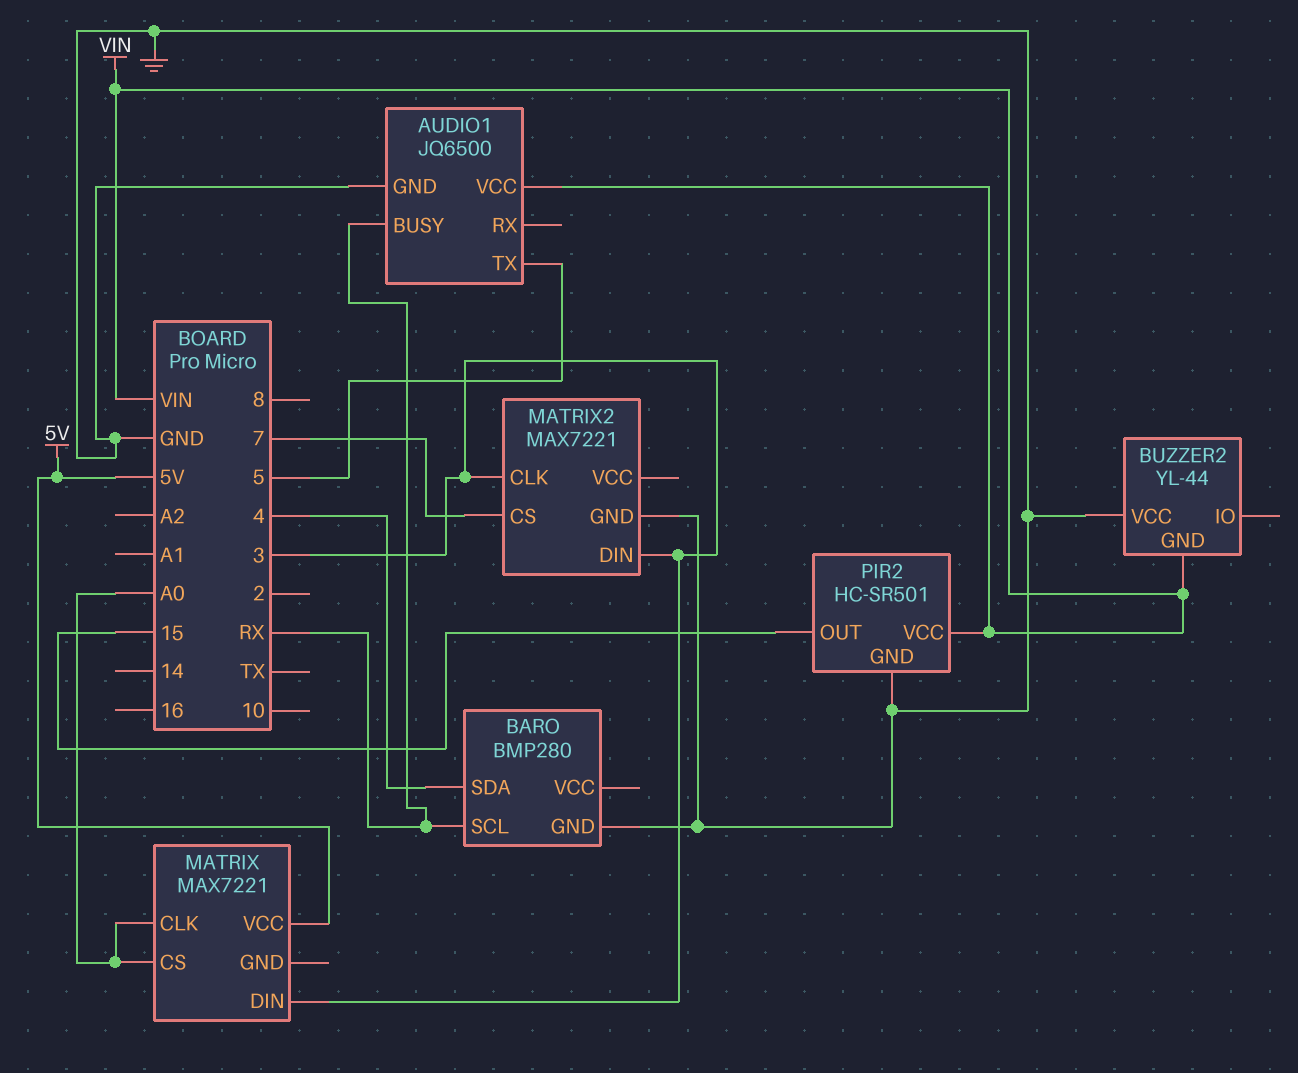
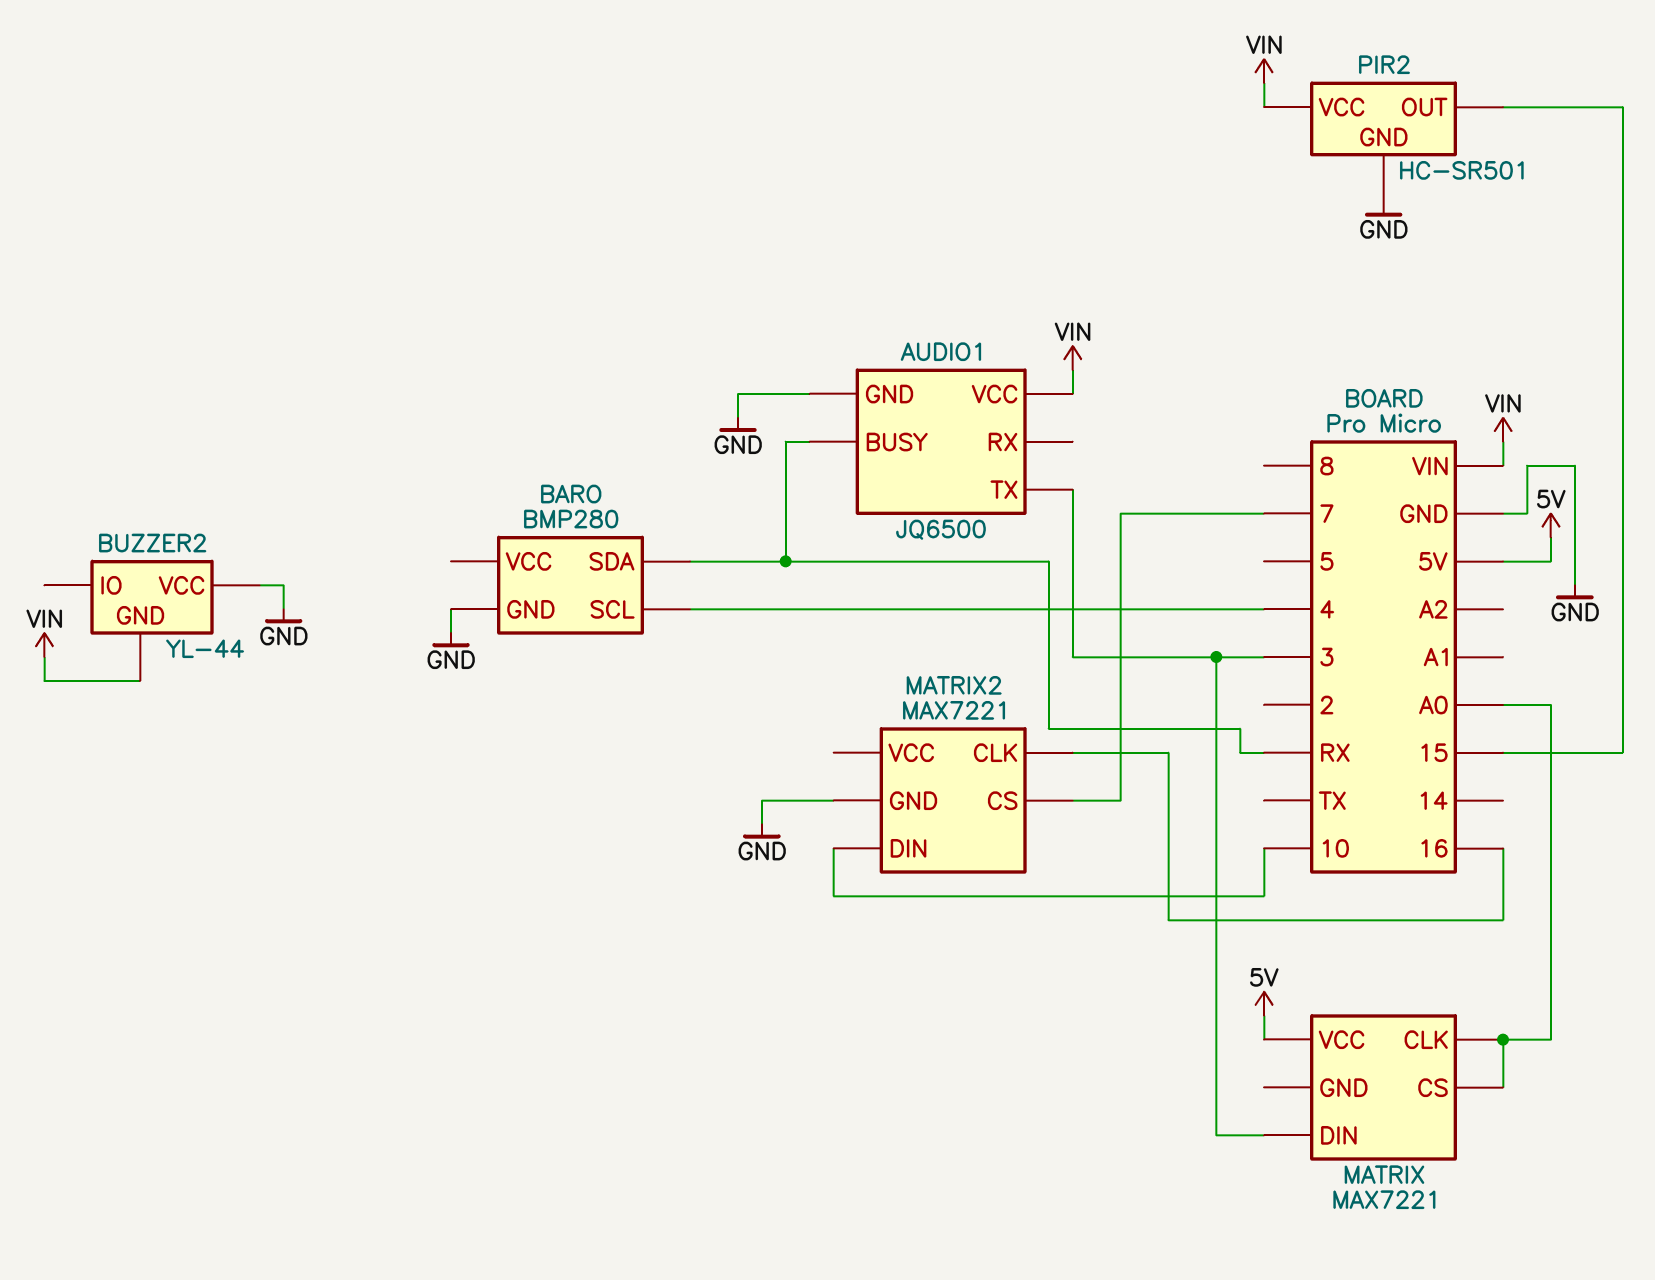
AUDIO1 pin TX: 5 -> 3
BARO pin SCL: RX -> 4
BARO pin SDA: 4 -> RX
MATRIX2 pin CLK: 3 -> 16
MATRIX2 pin DIN: 3 -> 10

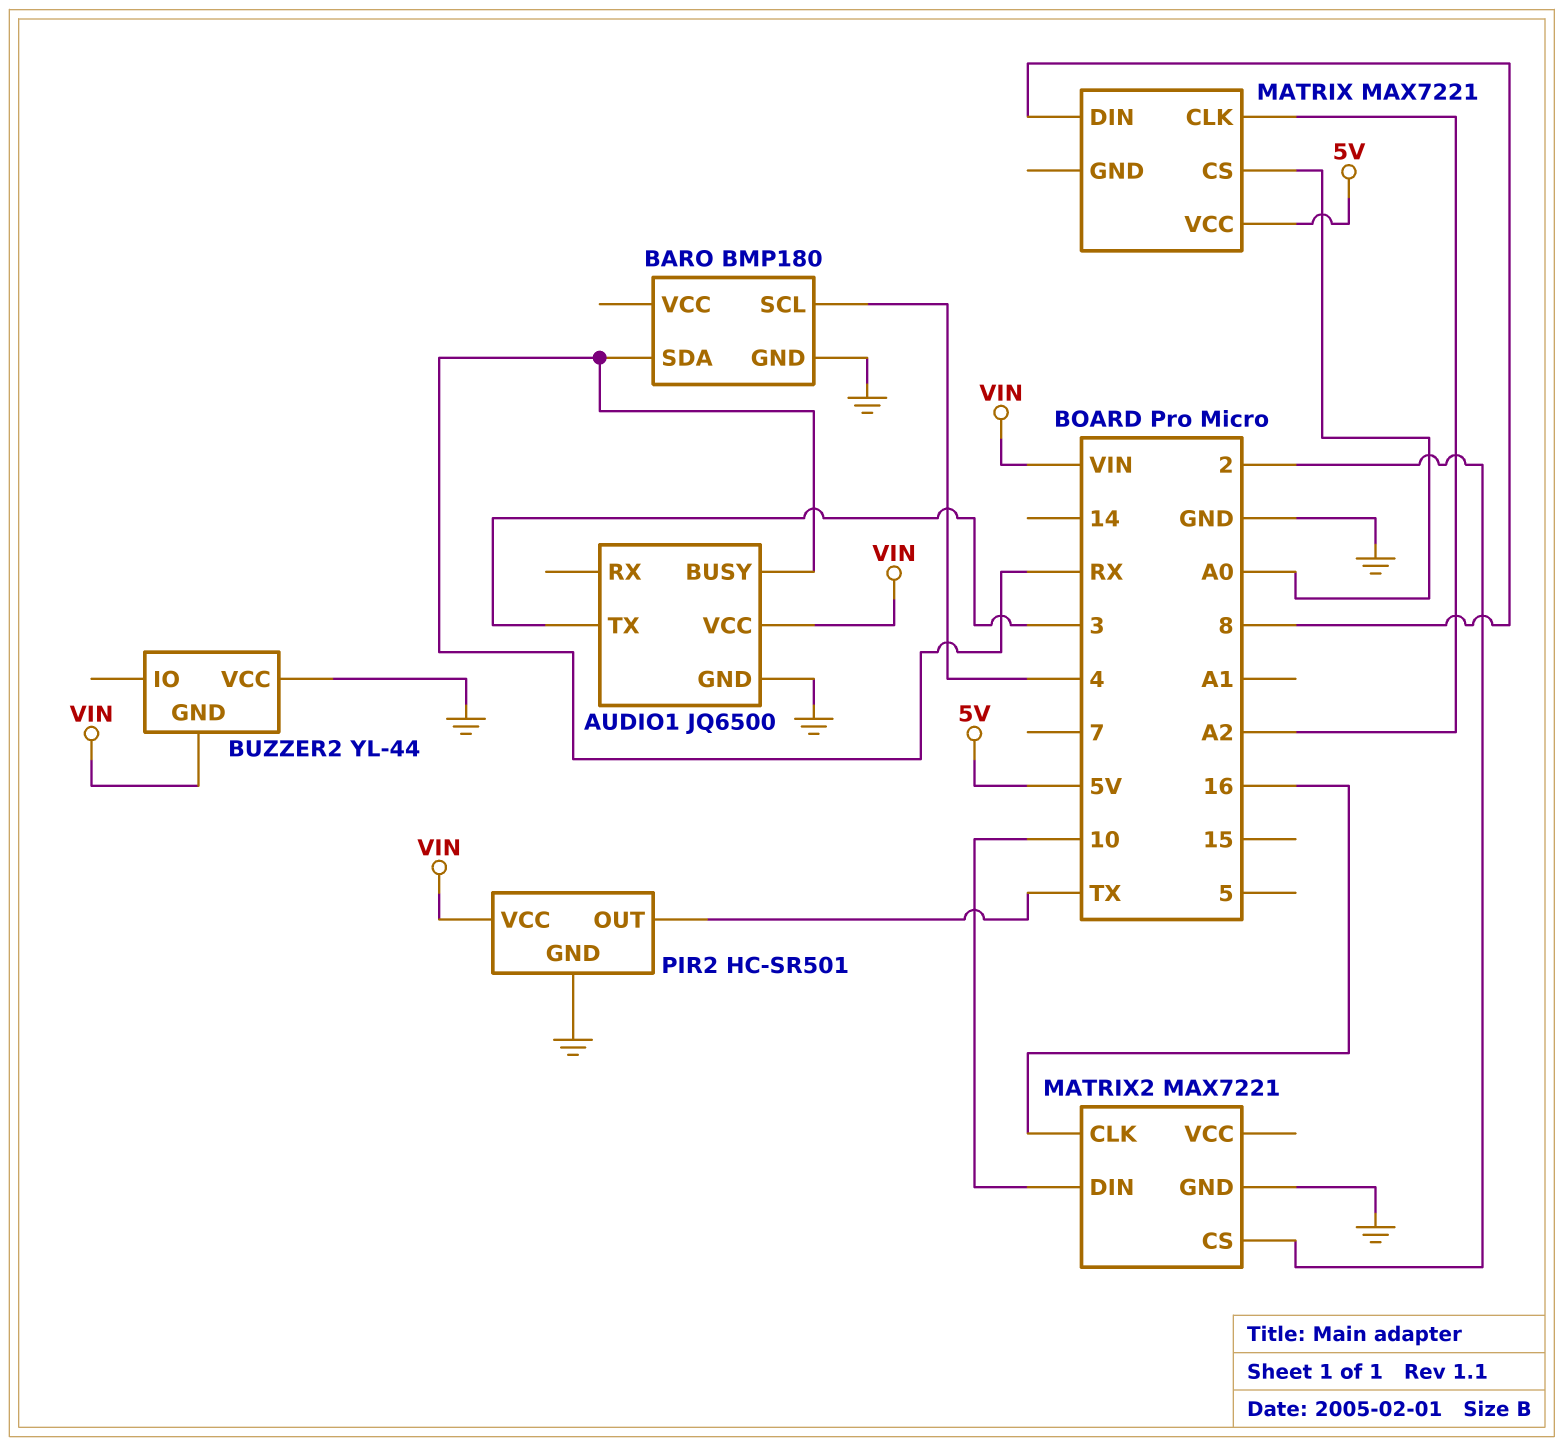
BARO: BMP280 -> BMP180
MATRIX pin CLK: A0 -> A2
MATRIX pin DIN: 3 -> 8
MATRIX2 pin CS: 7 -> 2
PIR2 pin OUT: 15 -> TX

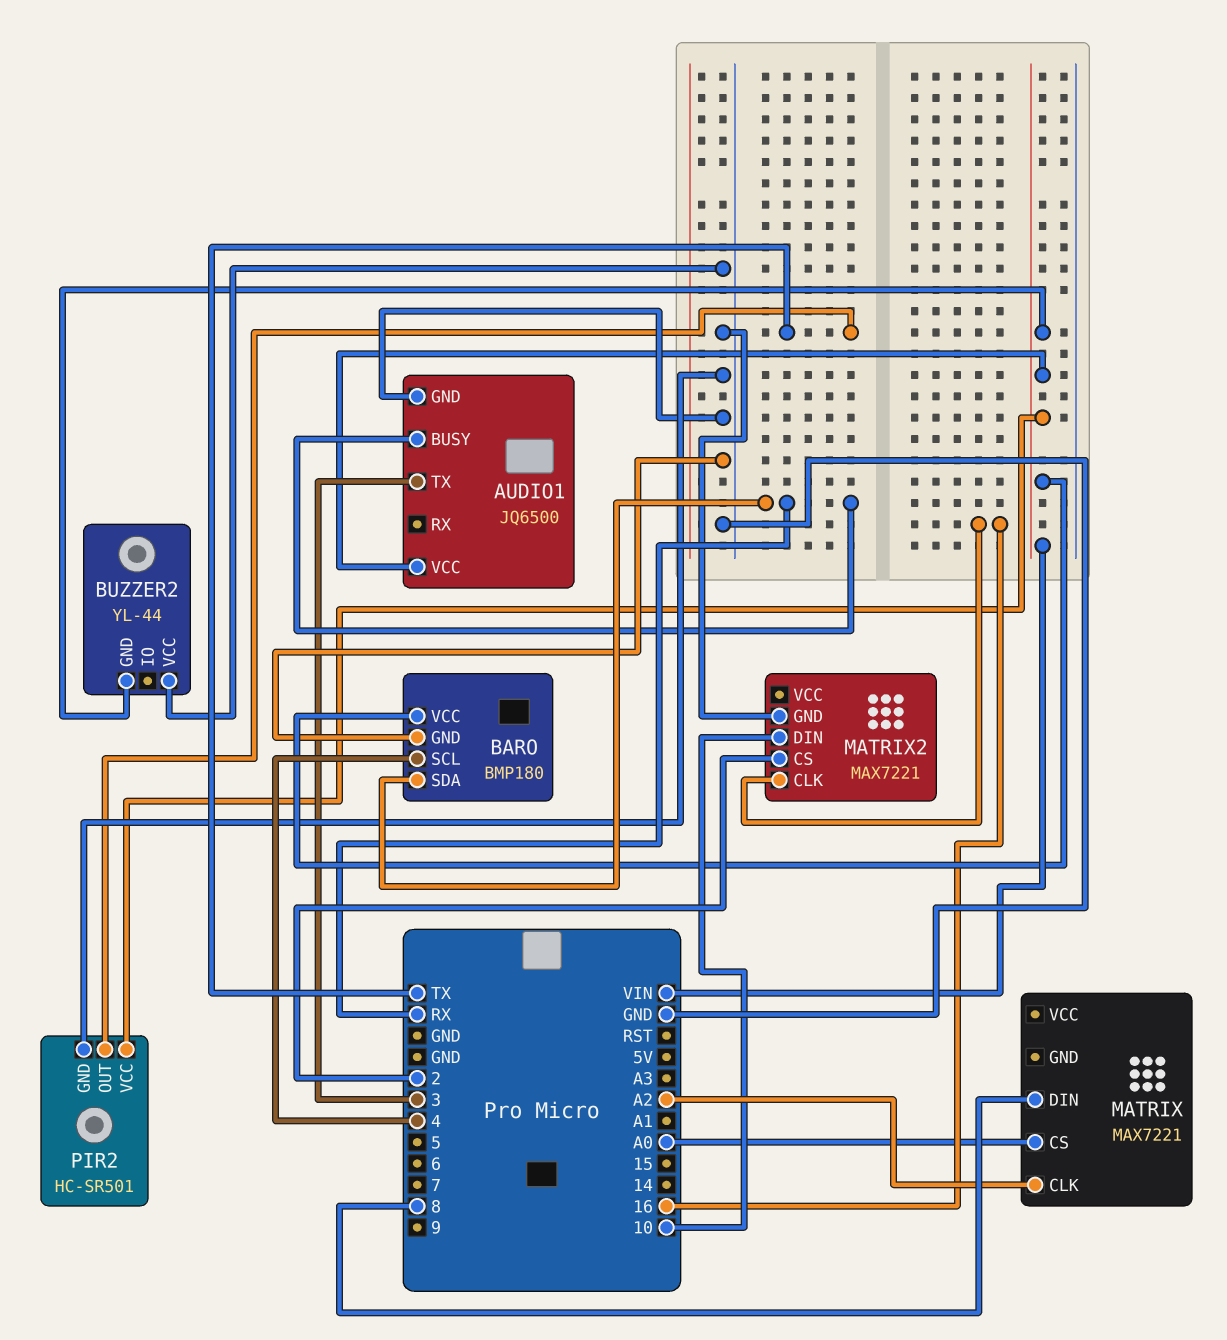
BARO pin VCC: none -> VIN
MATRIX pin VCC: 5V -> none

